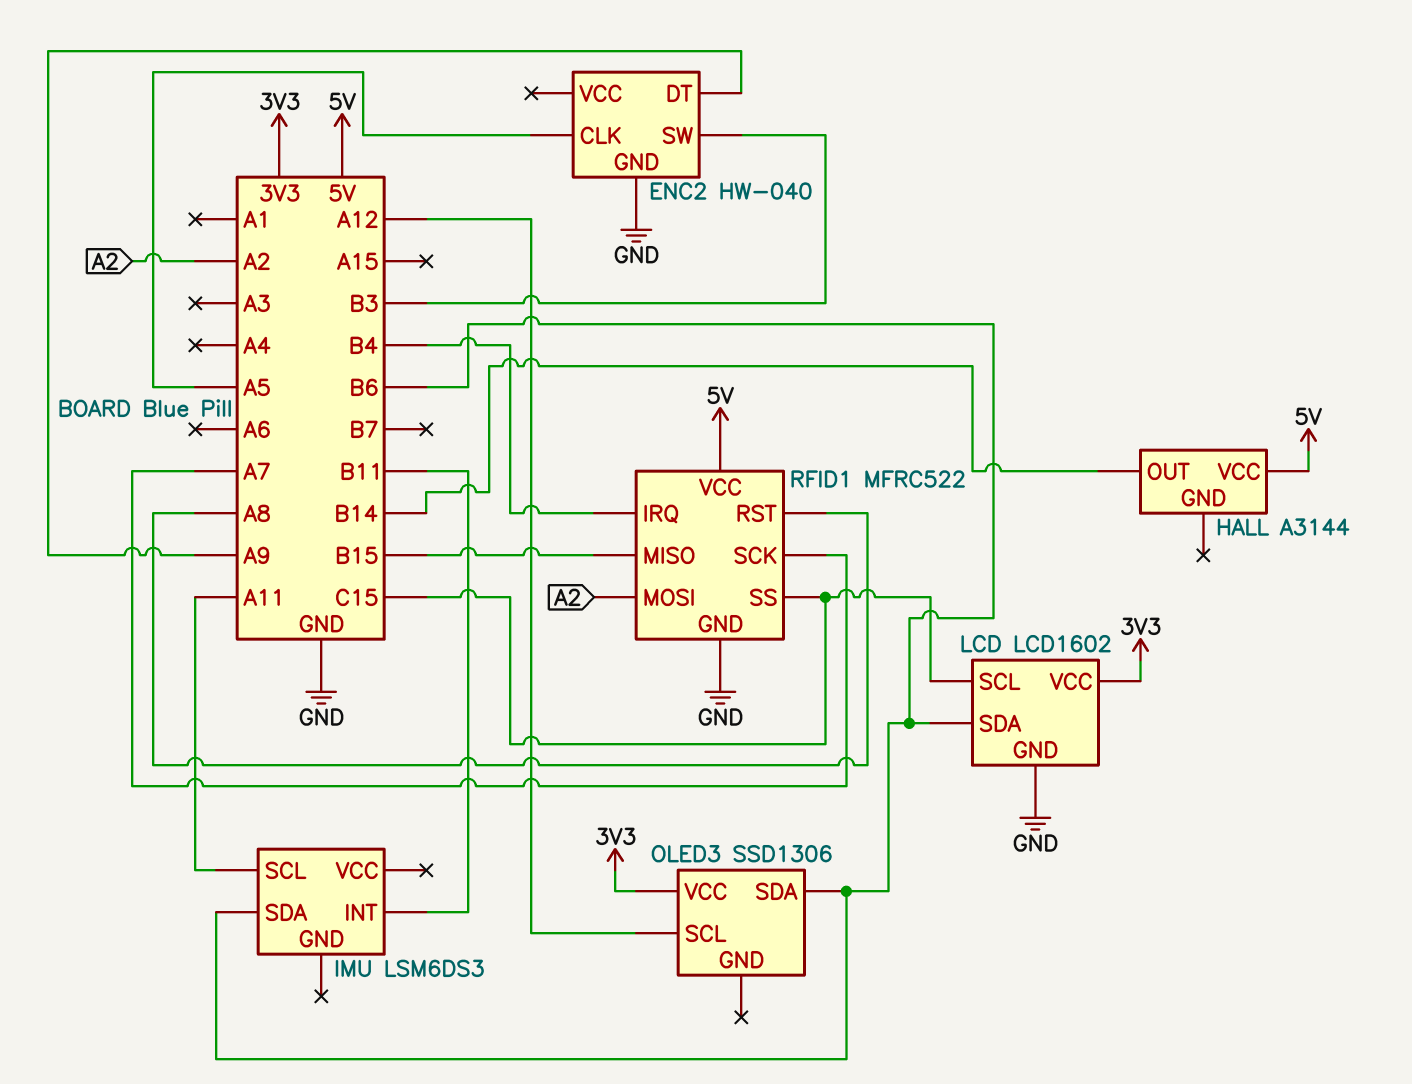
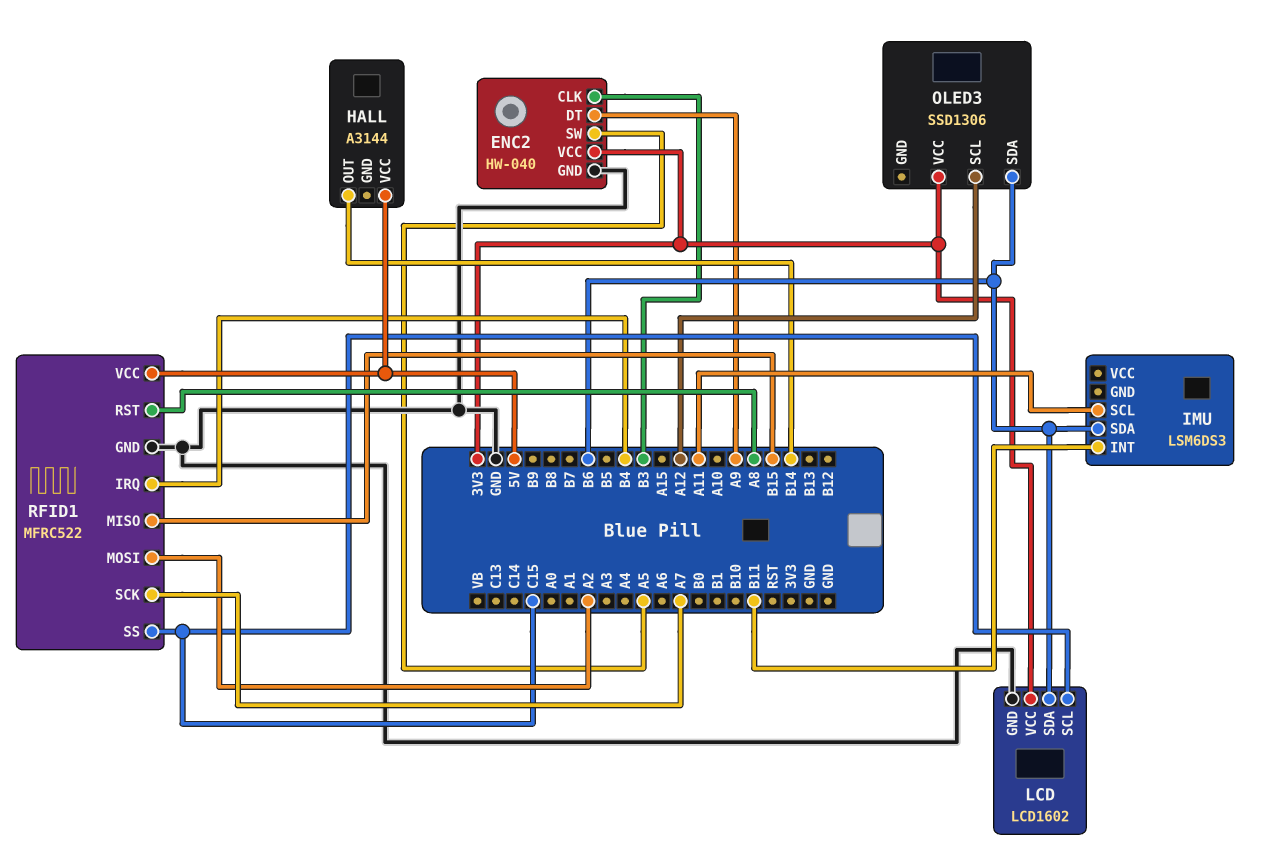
ENC2 pin CLK: A5 -> B3
ENC2 pin SW: B3 -> A5
ENC2 pin VCC: none -> 3V3

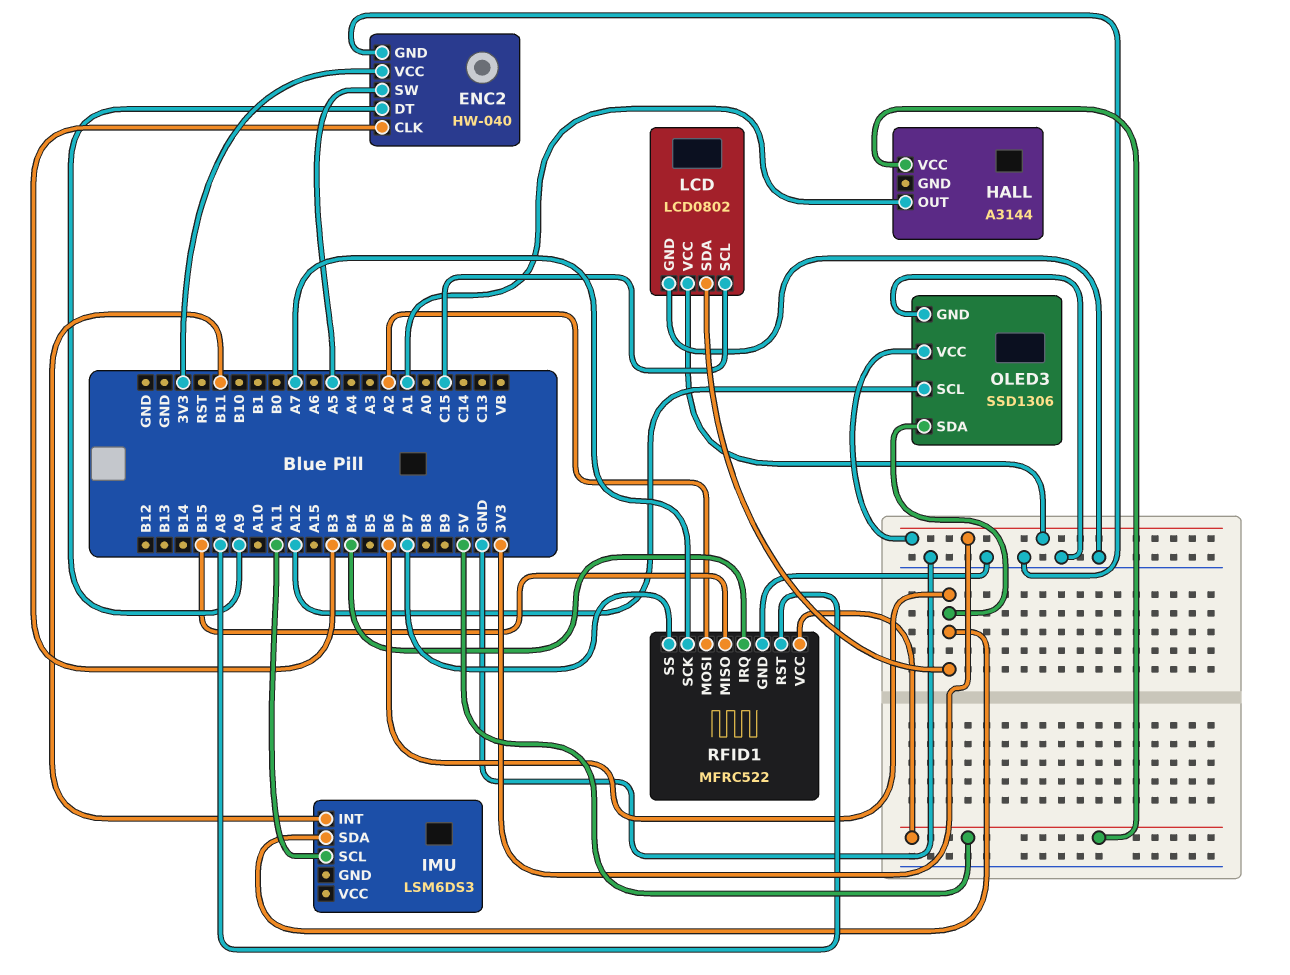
HALL pin OUT: B14 -> A1
LCD: LCD1602 -> LCD0802
OLED3 pin GND: none -> GND
RFID1 pin SS: C15 -> B7

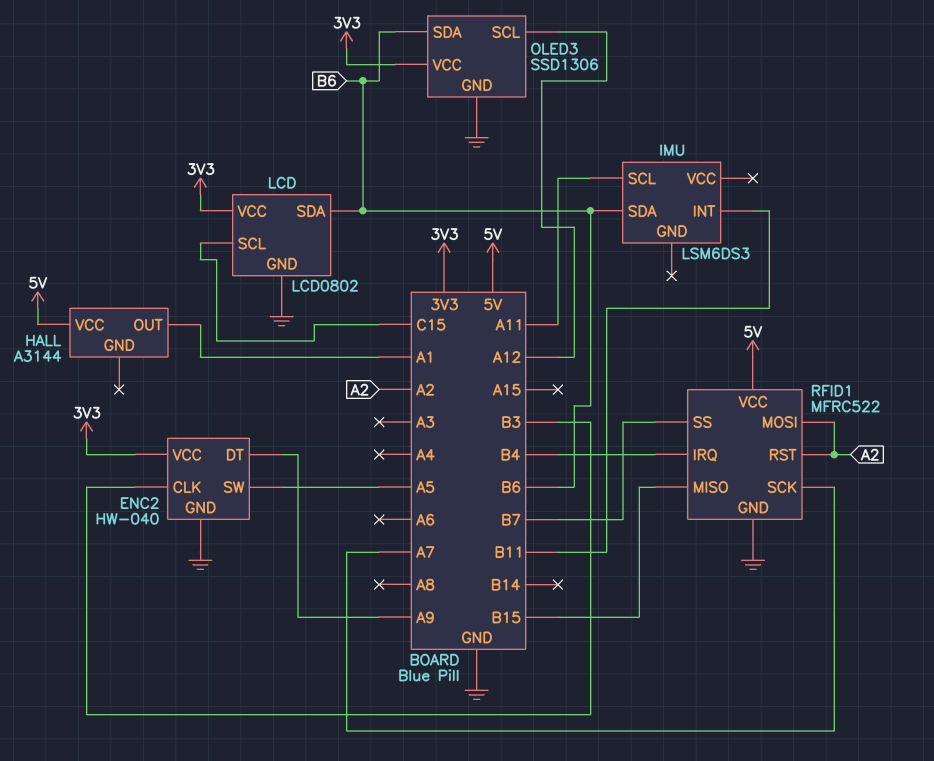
RFID1 pin RST: A8 -> A2

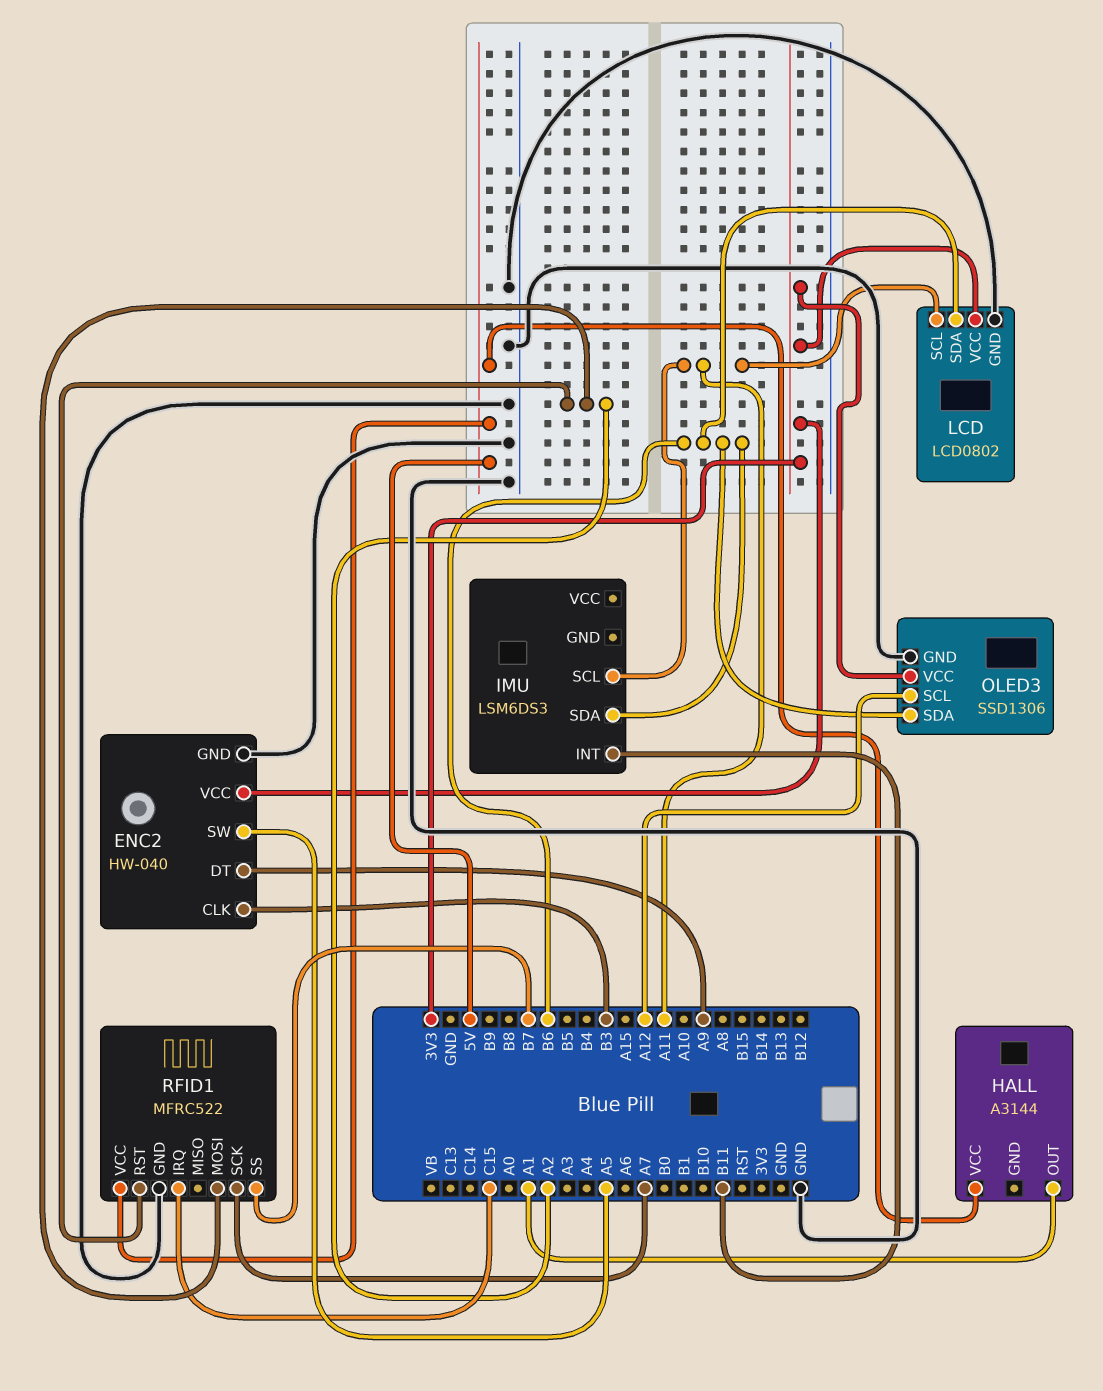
LCD pin SCL: C15 -> A11
RFID1 pin IRQ: B4 -> C15
RFID1 pin MISO: B15 -> none

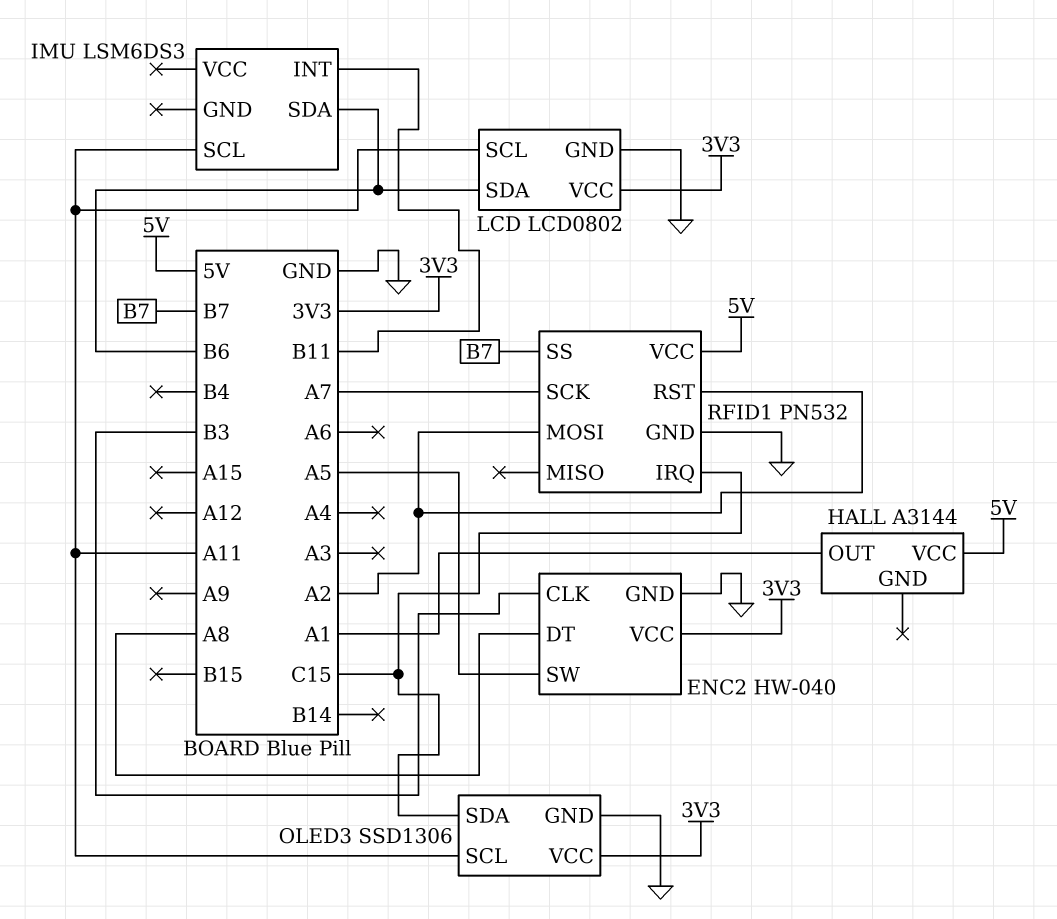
ENC2 pin DT: A9 -> A8
OLED3 pin SCL: A12 -> A11
OLED3 pin SDA: B6 -> C15
RFID1: MFRC522 -> PN532

